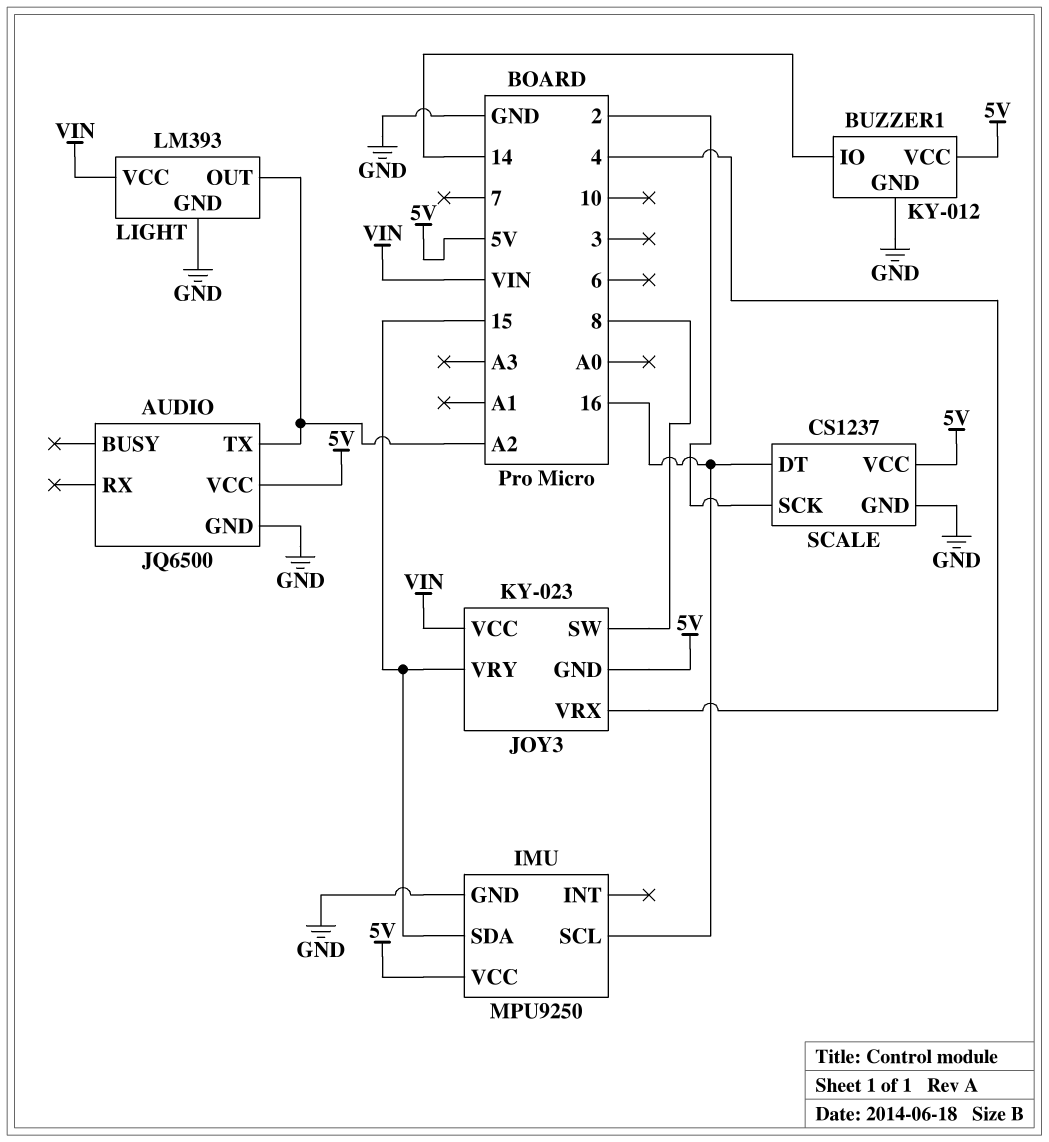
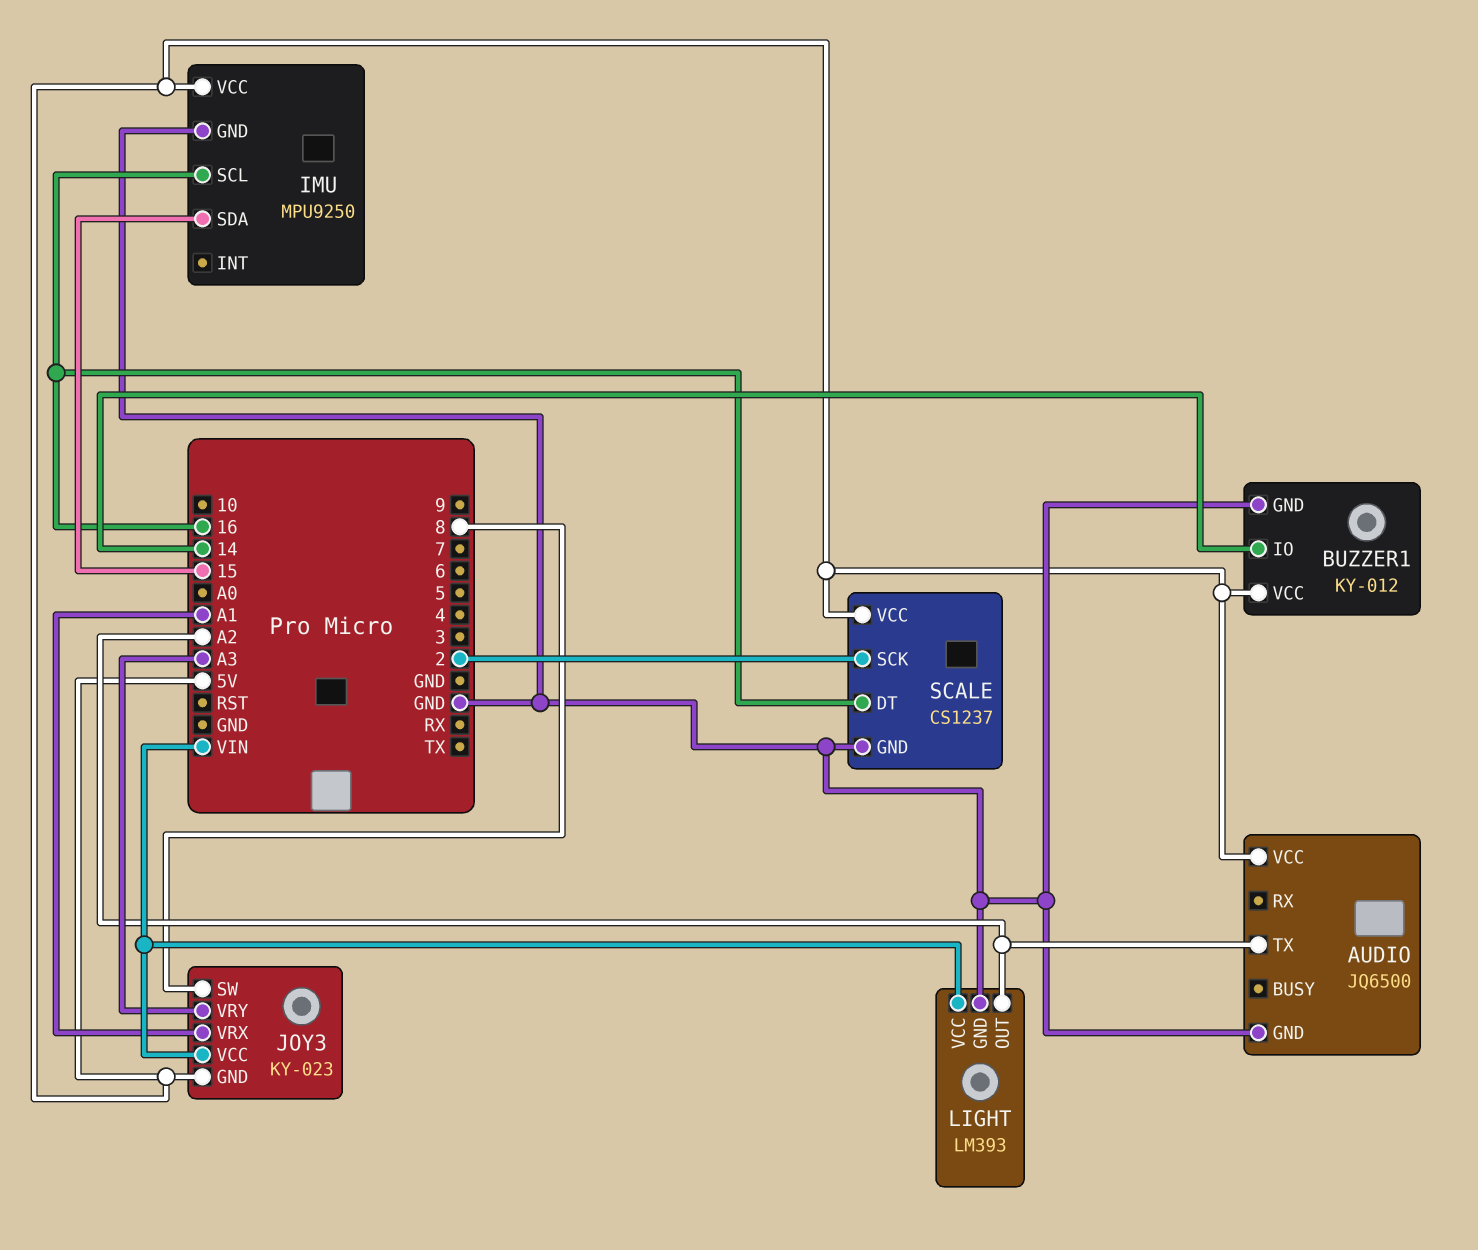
JOY3 pin VRX: 4 -> A1
JOY3 pin VRY: 15 -> A3

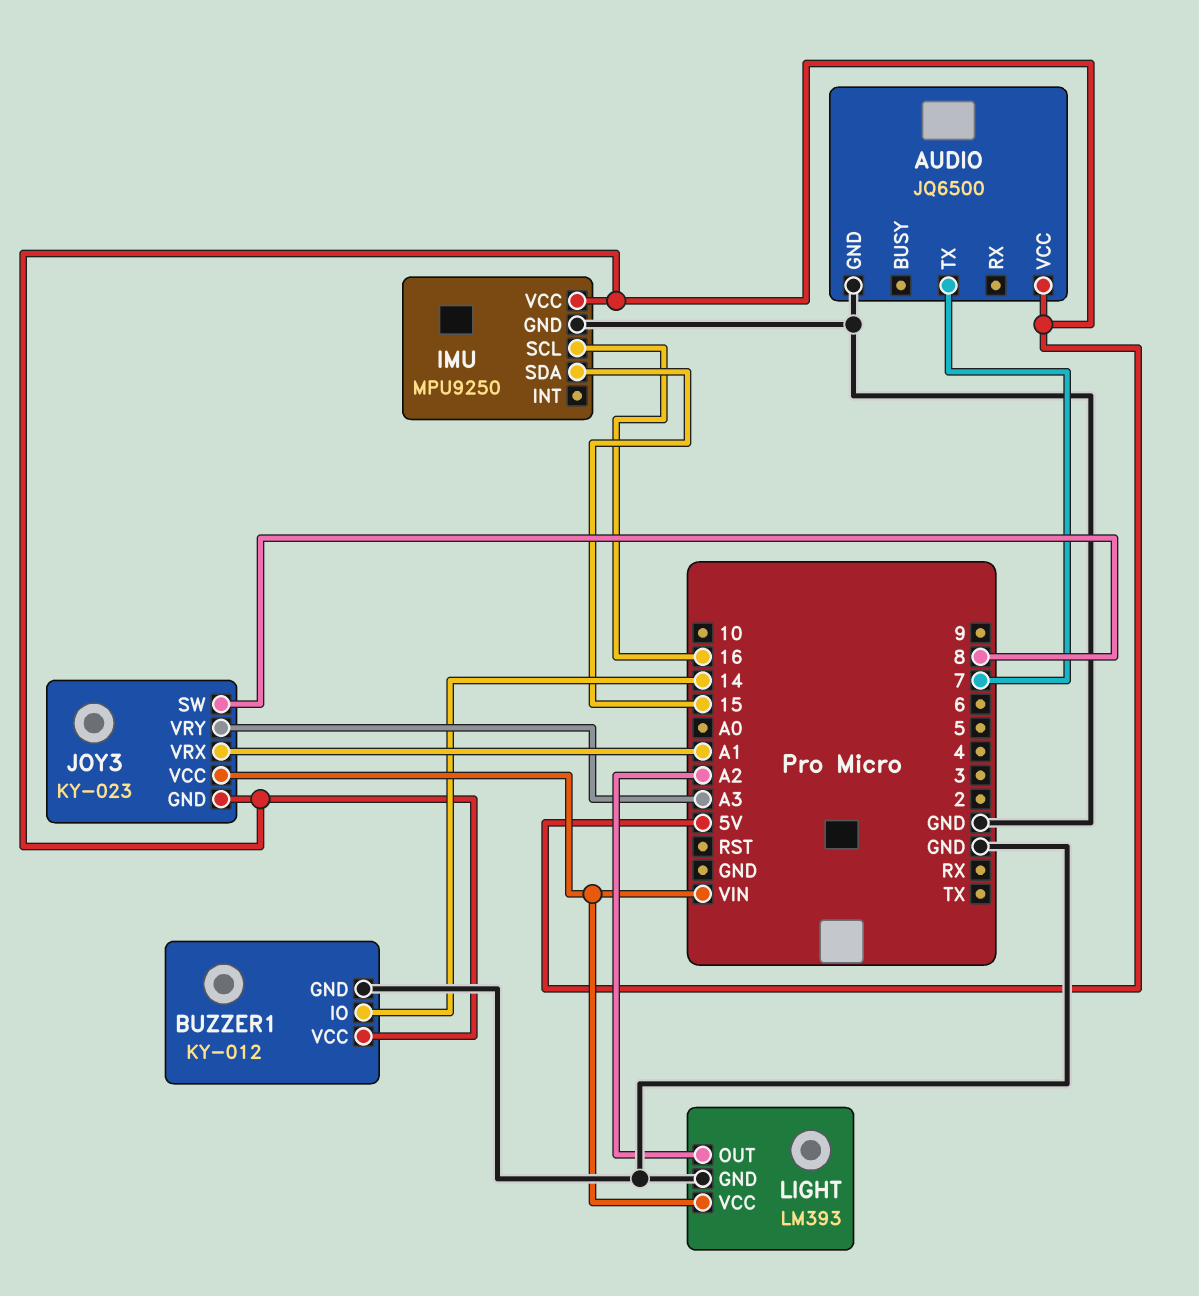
AUDIO pin TX: A2 -> 7
SCALE: CS1237 -> none
SCALE pin DT: 16 -> none
SCALE pin GND: GND -> none
SCALE pin SCK: 2 -> none
SCALE pin VCC: 5V -> none

